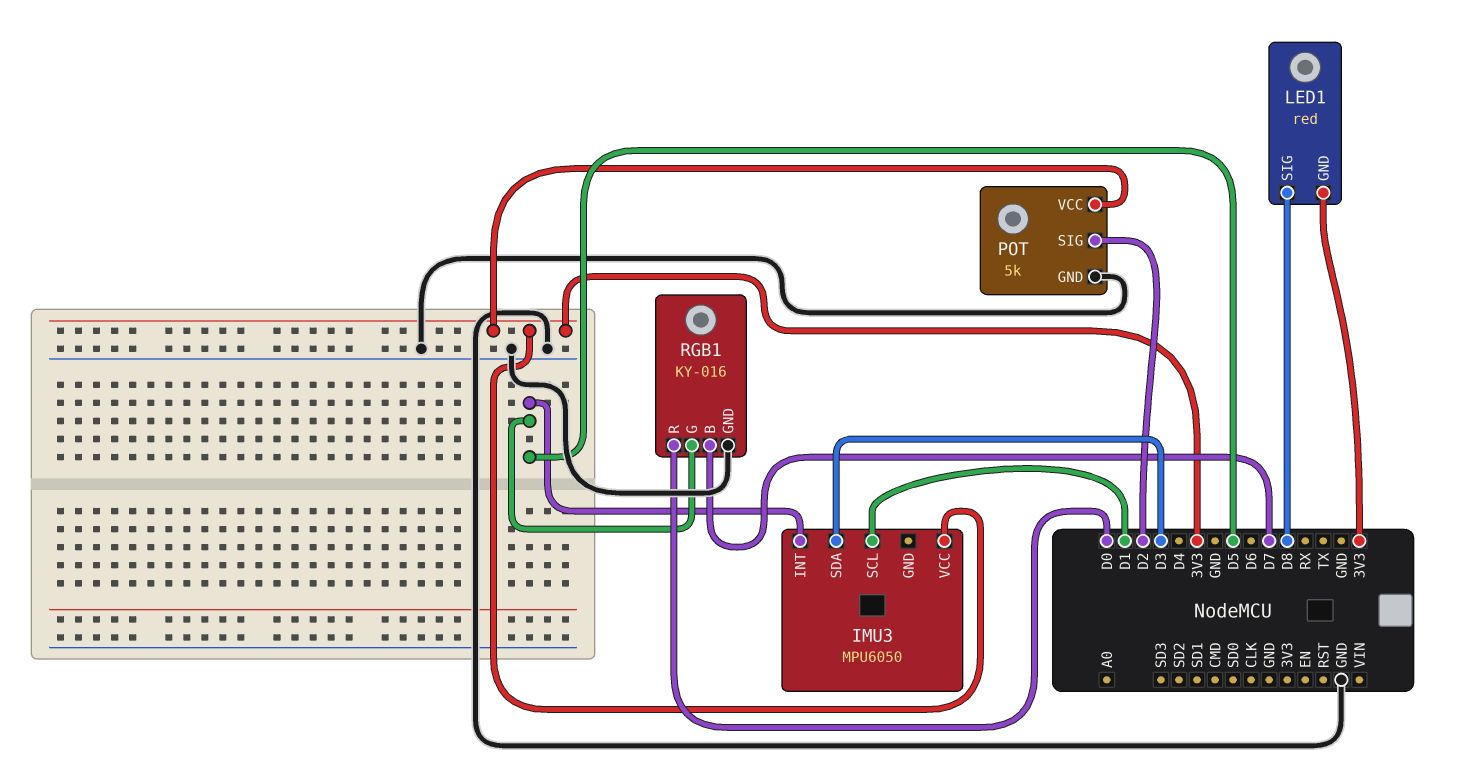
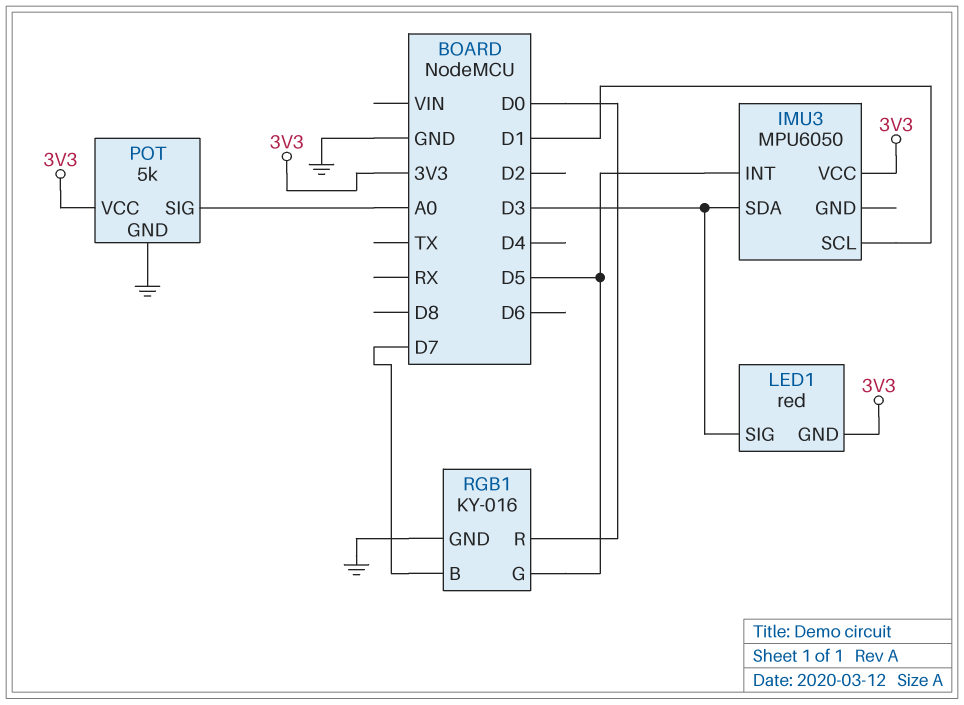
LED1 pin SIG: D8 -> D3
POT pin SIG: D2 -> A0

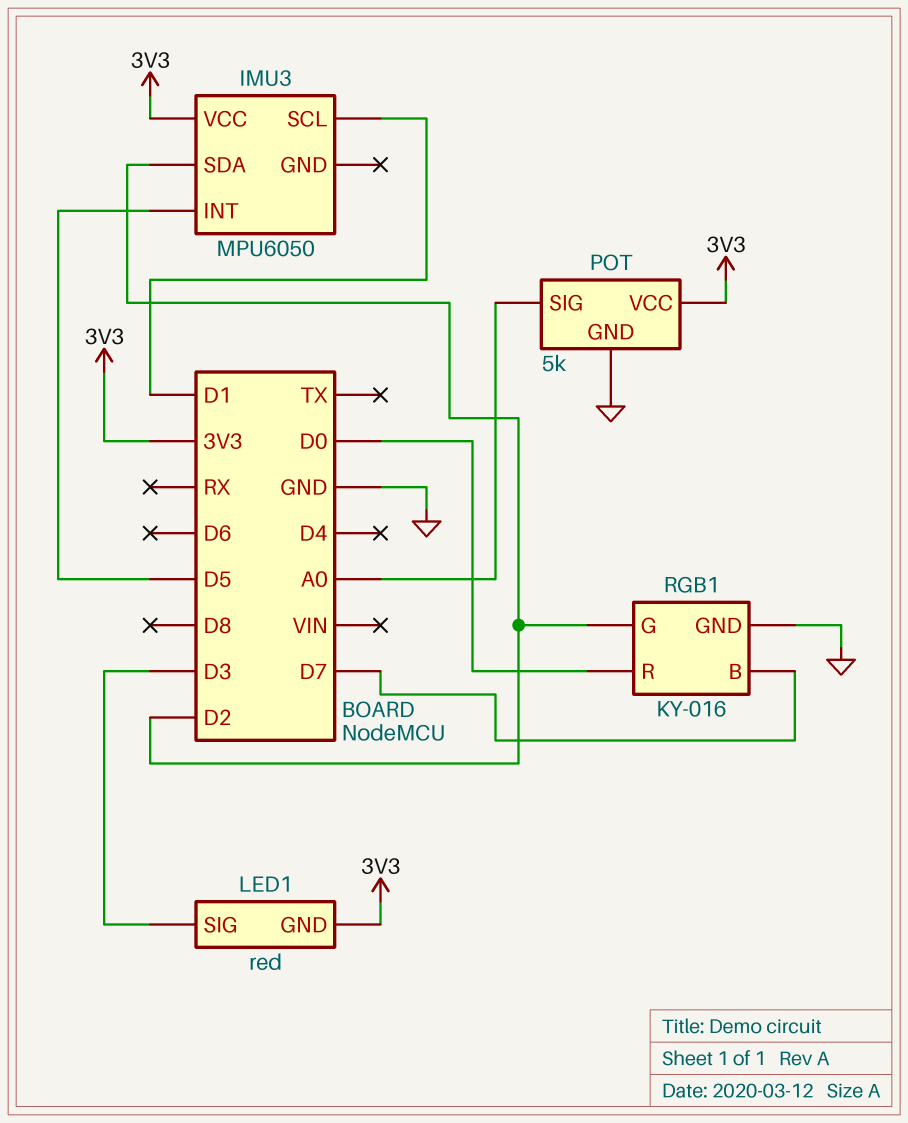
IMU3 pin SDA: D3 -> D2
RGB1 pin G: D5 -> D2

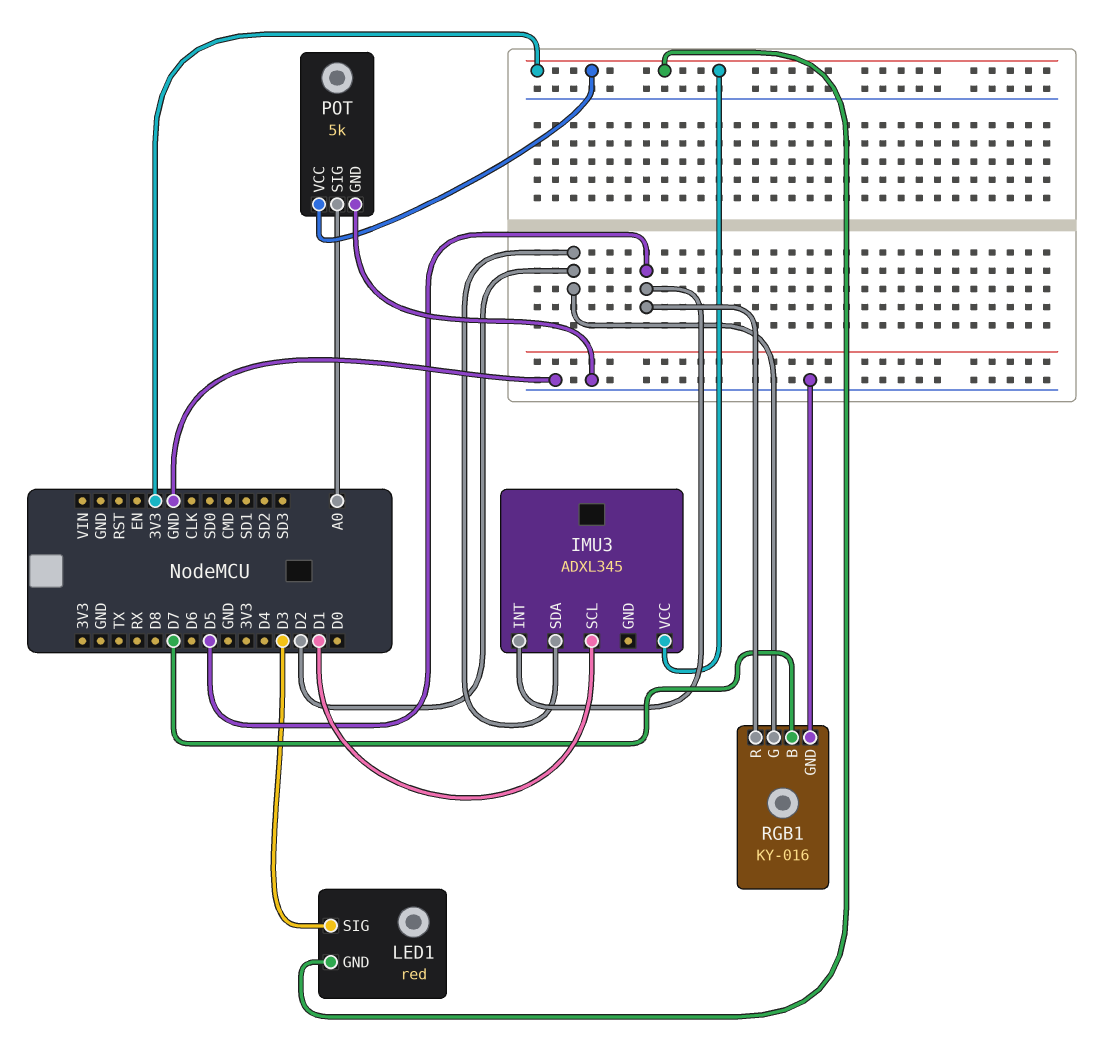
IMU3: MPU6050 -> ADXL345
RGB1 pin R: D0 -> D5

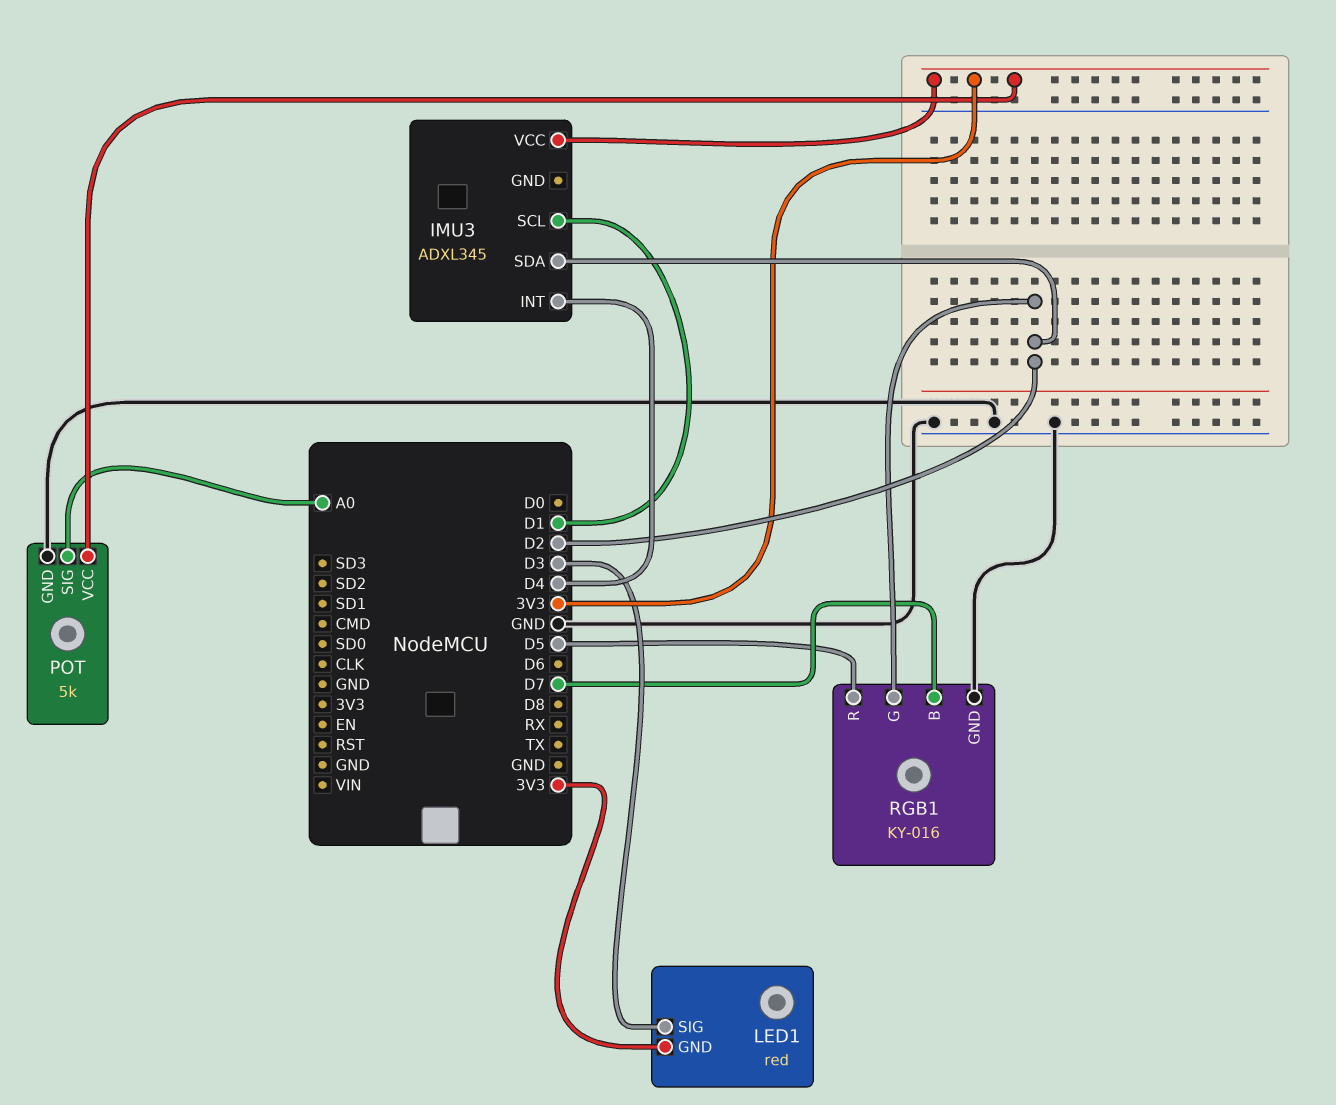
IMU3 pin INT: D5 -> D4

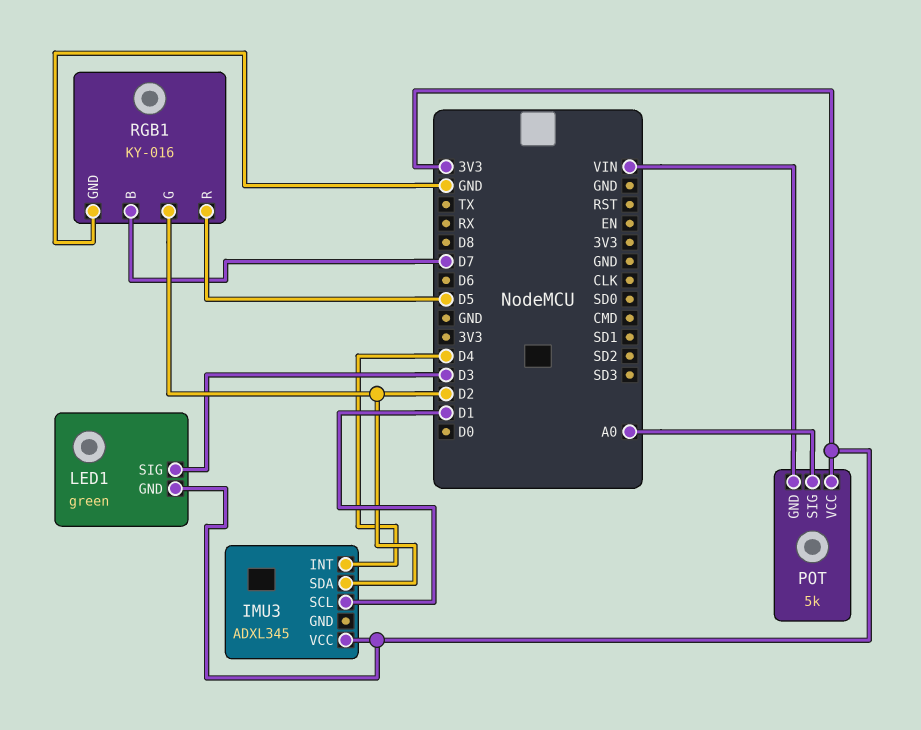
LED1: red -> green
POT pin GND: GND -> VIN

